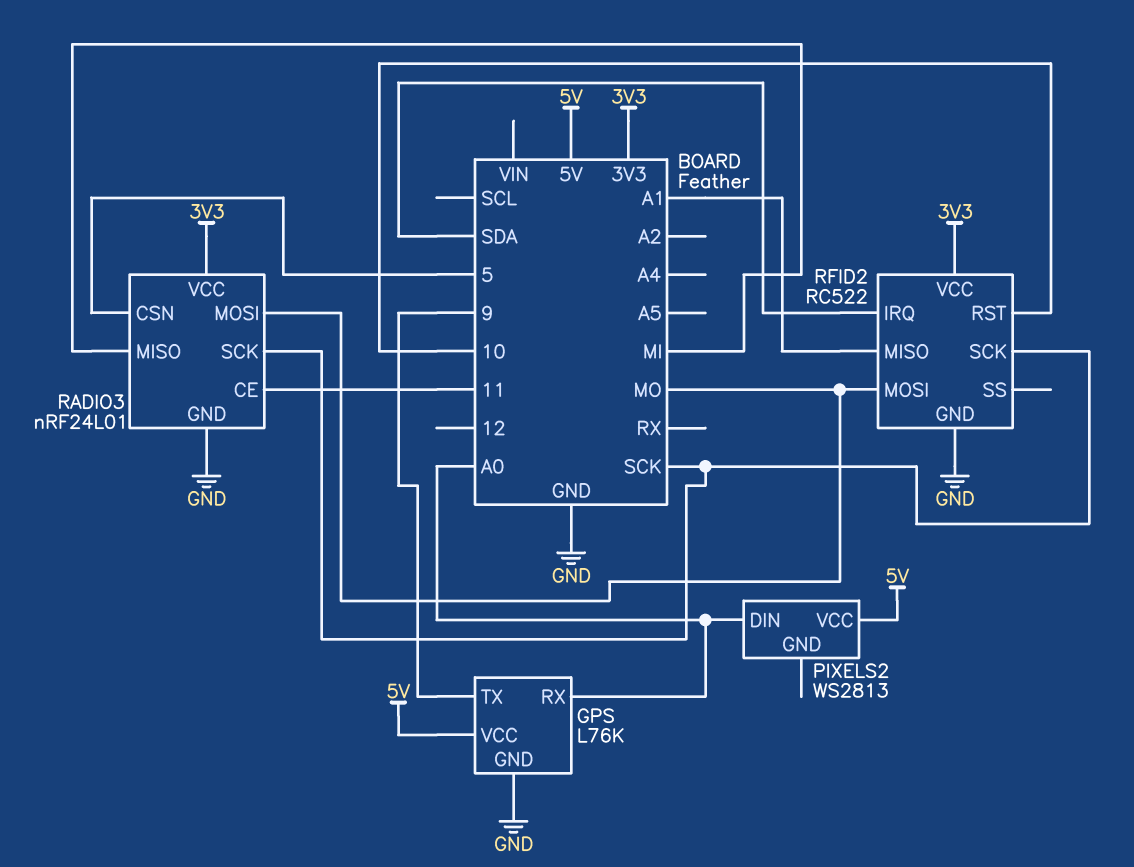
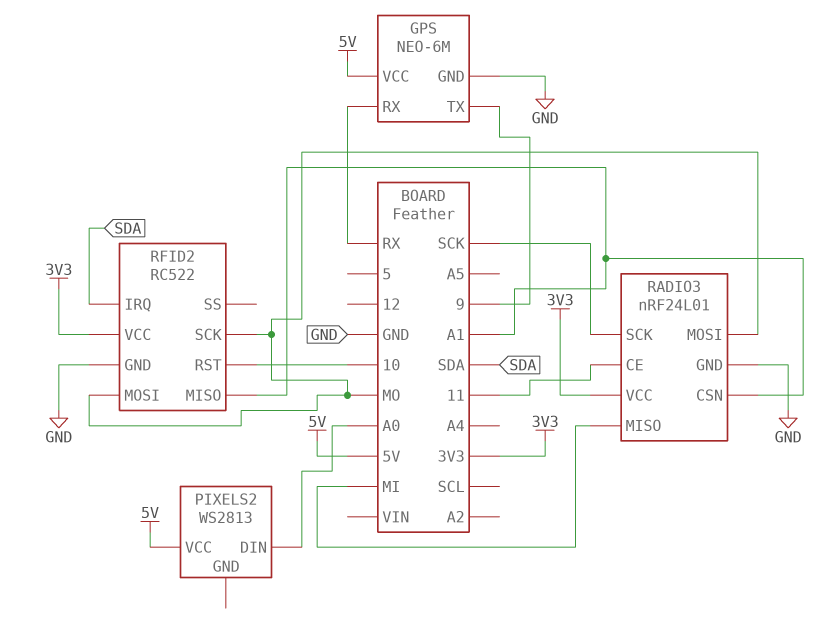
GPS: L76K -> NEO-6M
GPS pin RX: A0 -> RX
RADIO3 pin CSN: 5 -> A1
RFID2 pin SCK: SCK -> MO

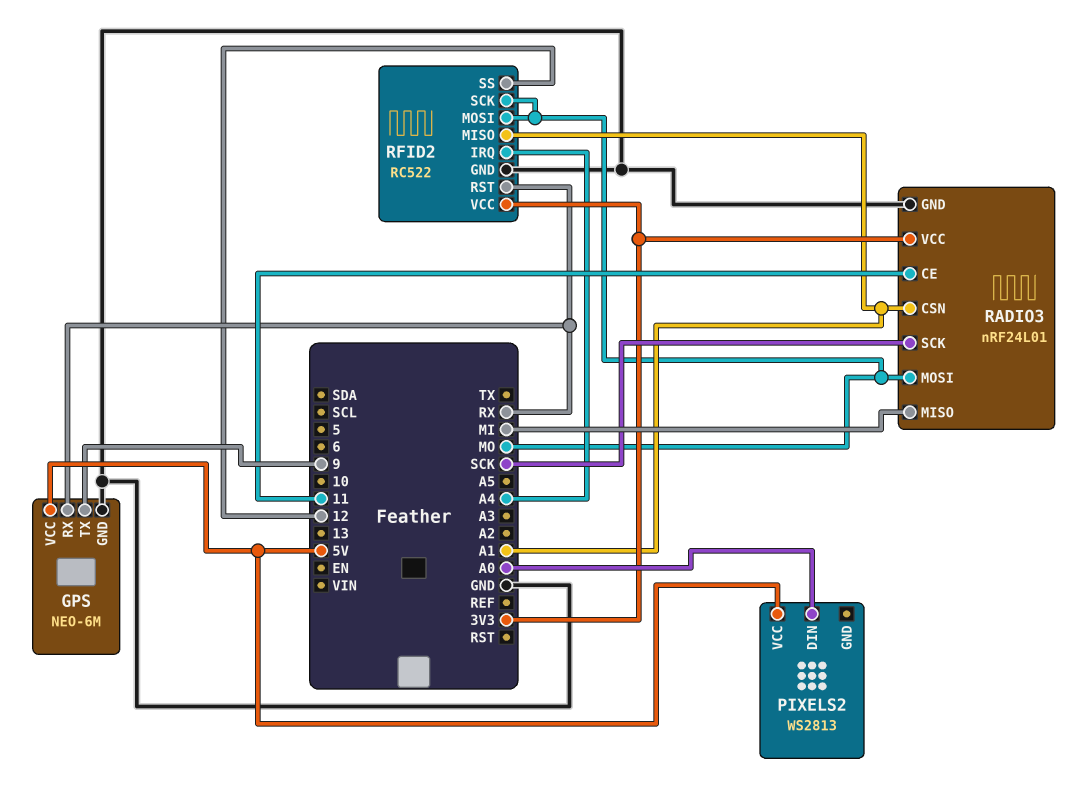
RFID2 pin IRQ: SDA -> A4
RFID2 pin RST: 10 -> RX
RFID2 pin SS: none -> 12

